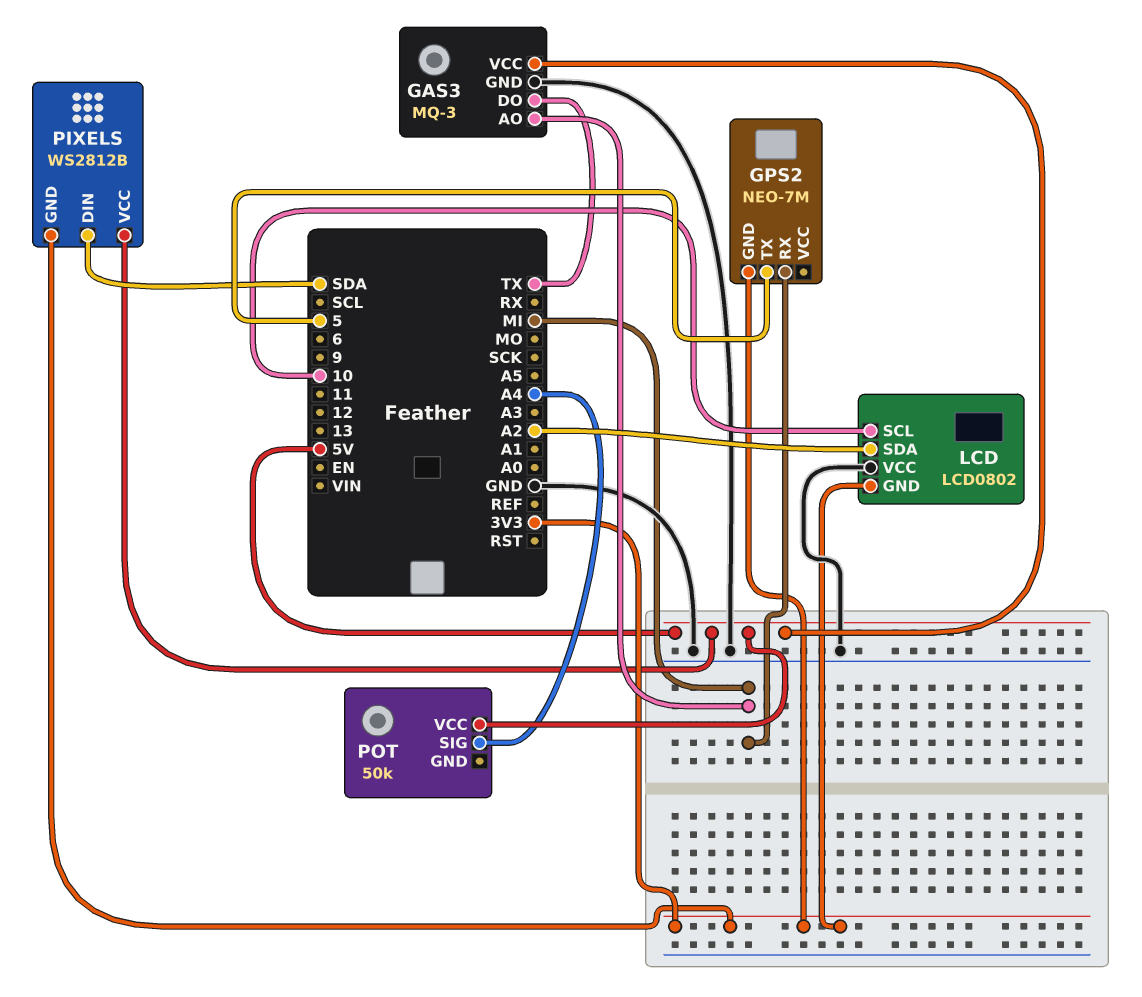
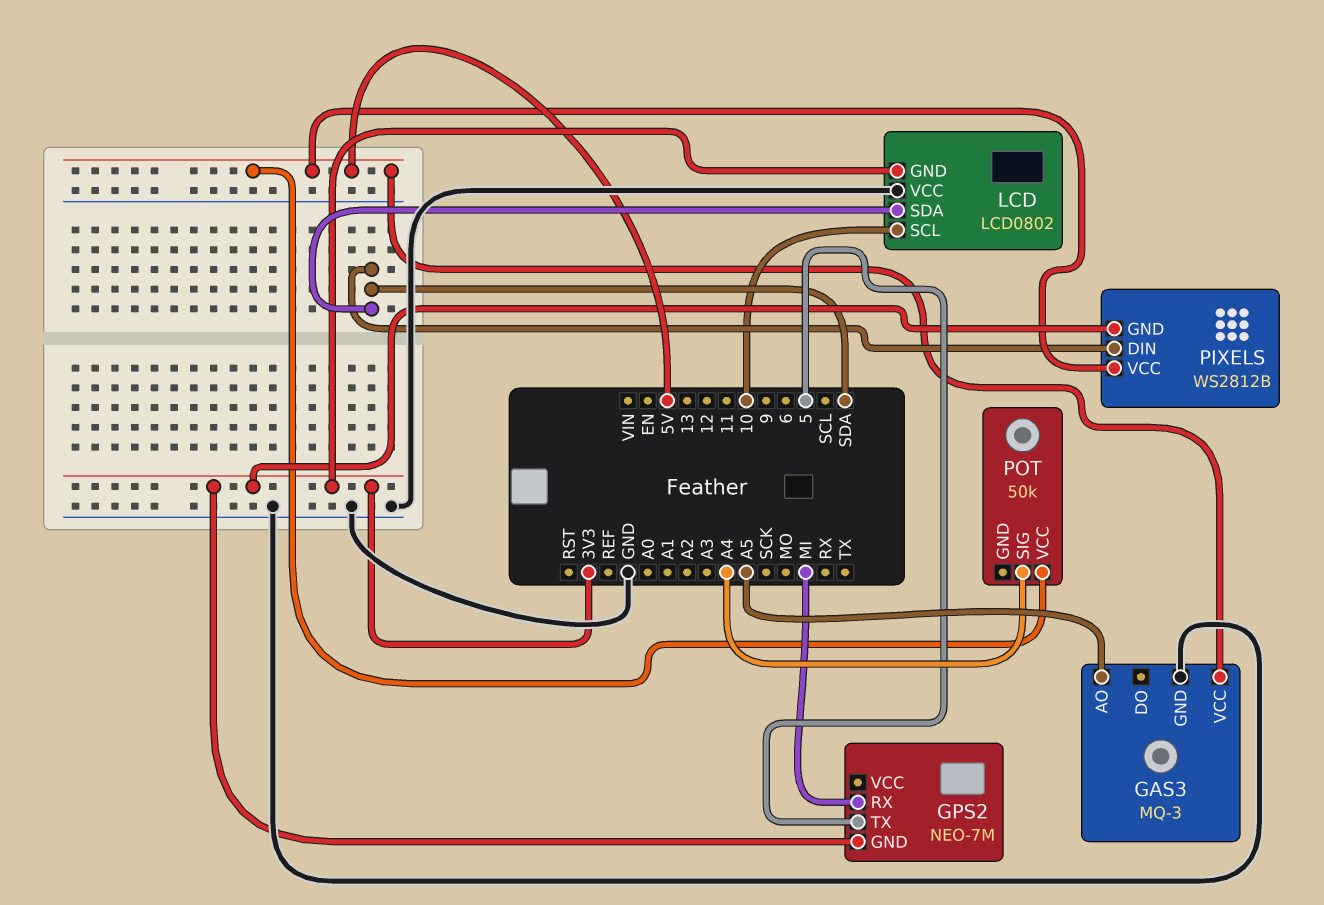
GAS3 pin AO: MI -> A5
GAS3 pin DO: TX -> none
LCD pin SDA: A2 -> SDA

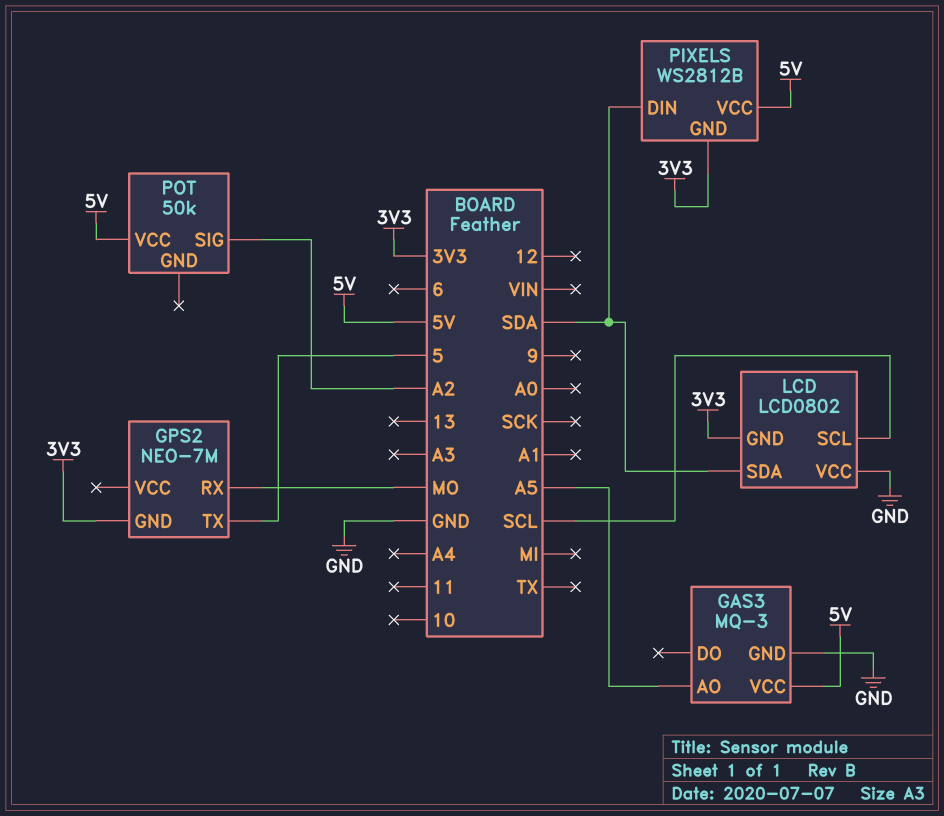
GPS2 pin RX: MI -> MO
LCD pin SCL: 10 -> SCL
POT pin SIG: A4 -> A2

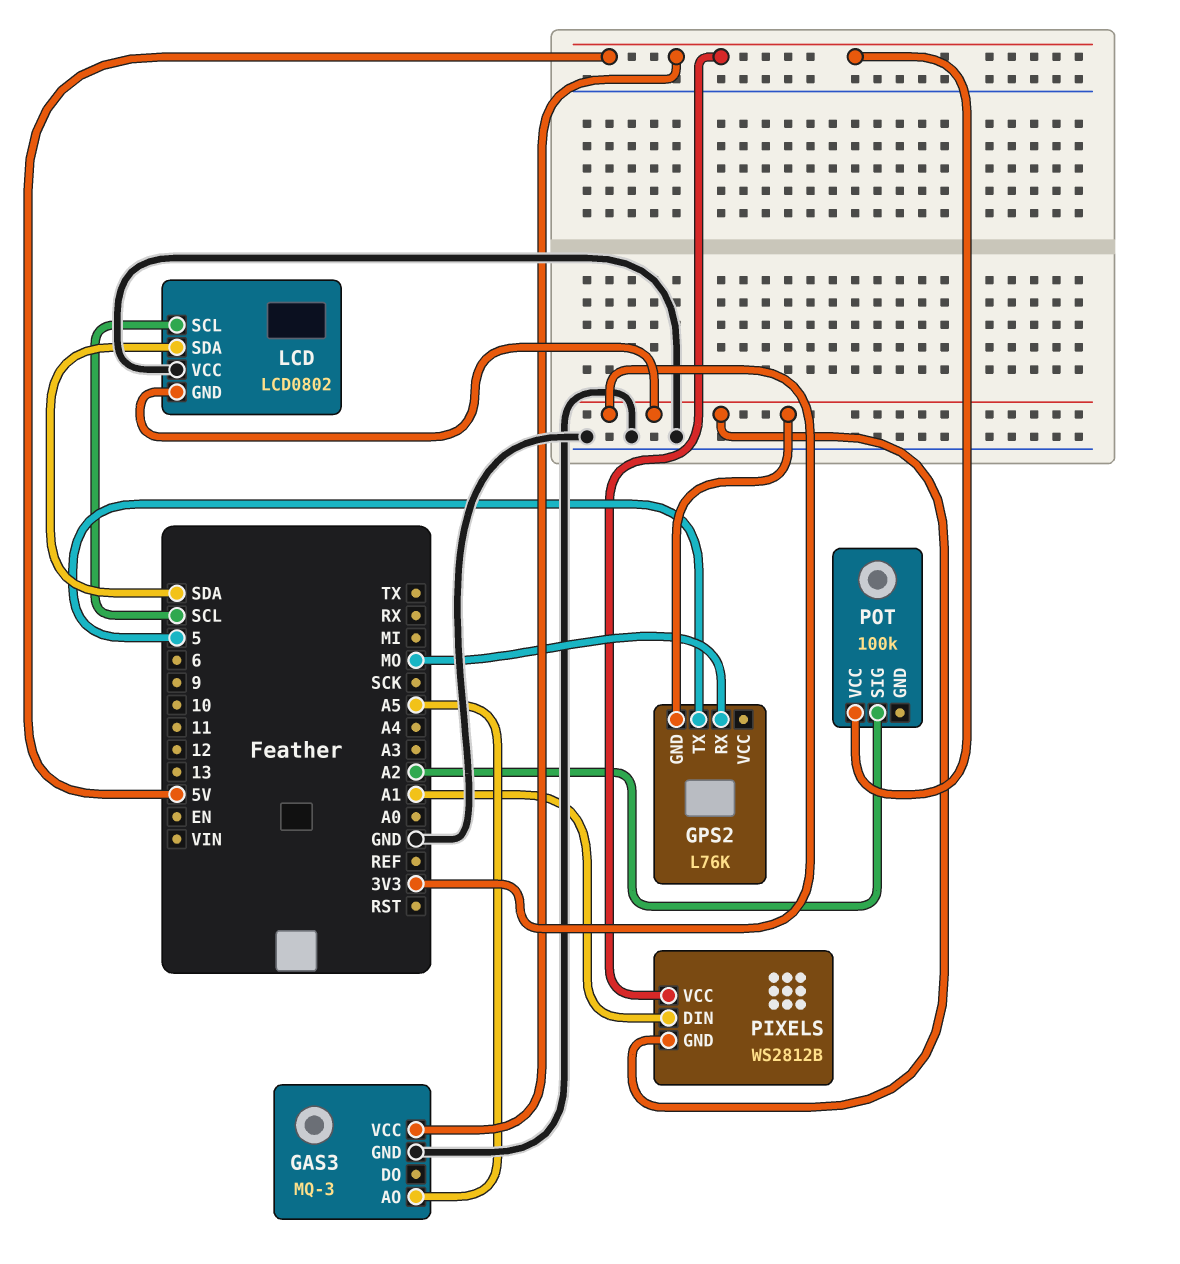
GPS2: NEO-7M -> L76K
PIXELS pin DIN: SDA -> A1
POT: 50k -> 100k

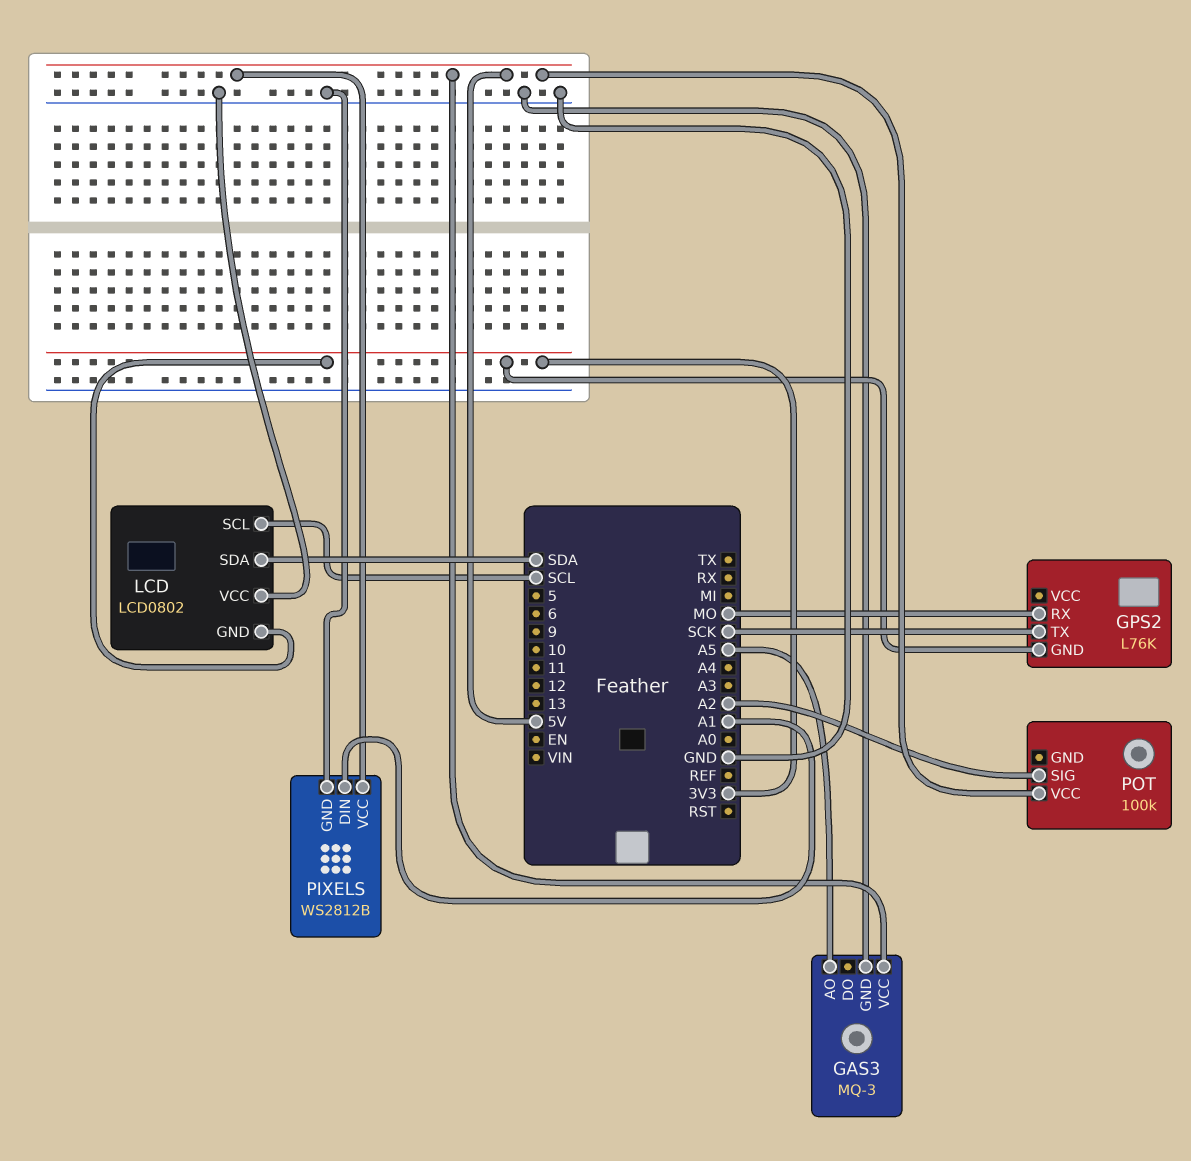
GPS2 pin TX: 5 -> SCK
PIXELS pin GND: 3V3 -> GND

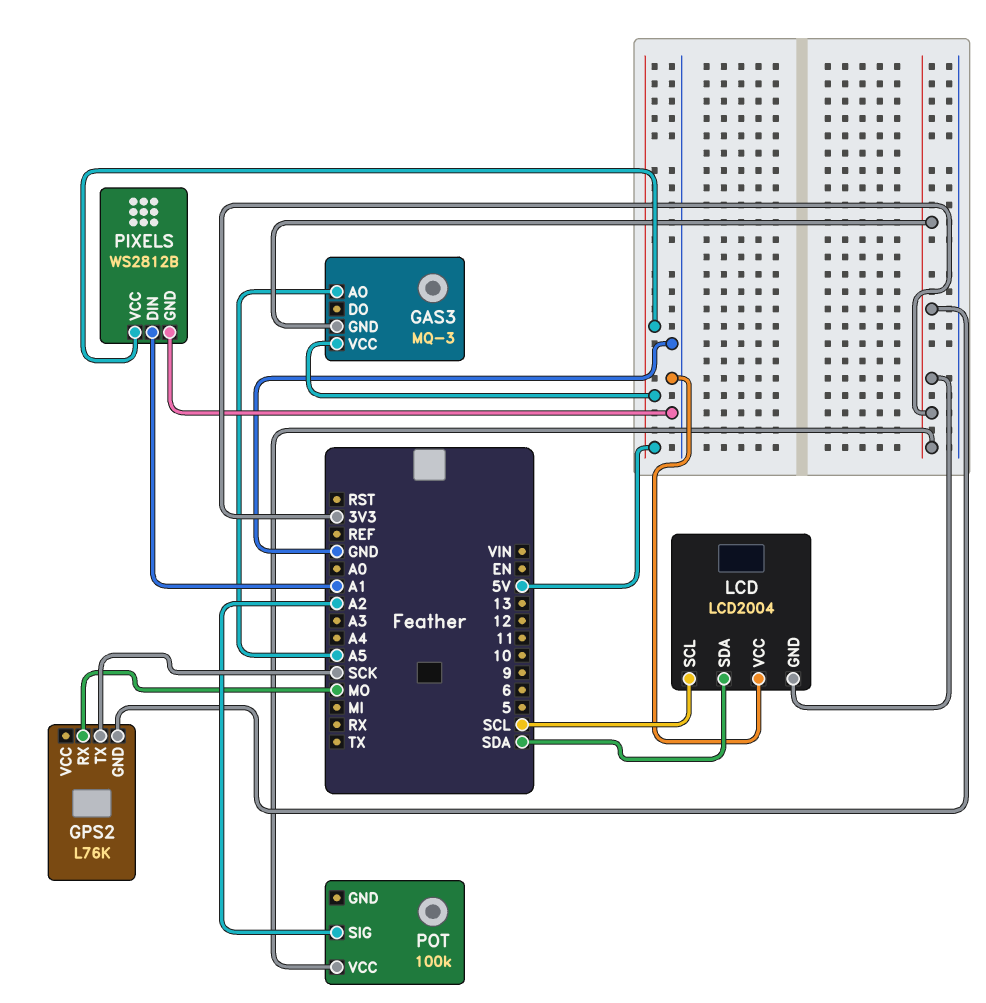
GAS3 pin GND: GND -> 3V3
LCD: LCD0802 -> LCD2004
POT pin VCC: 5V -> 3V3

